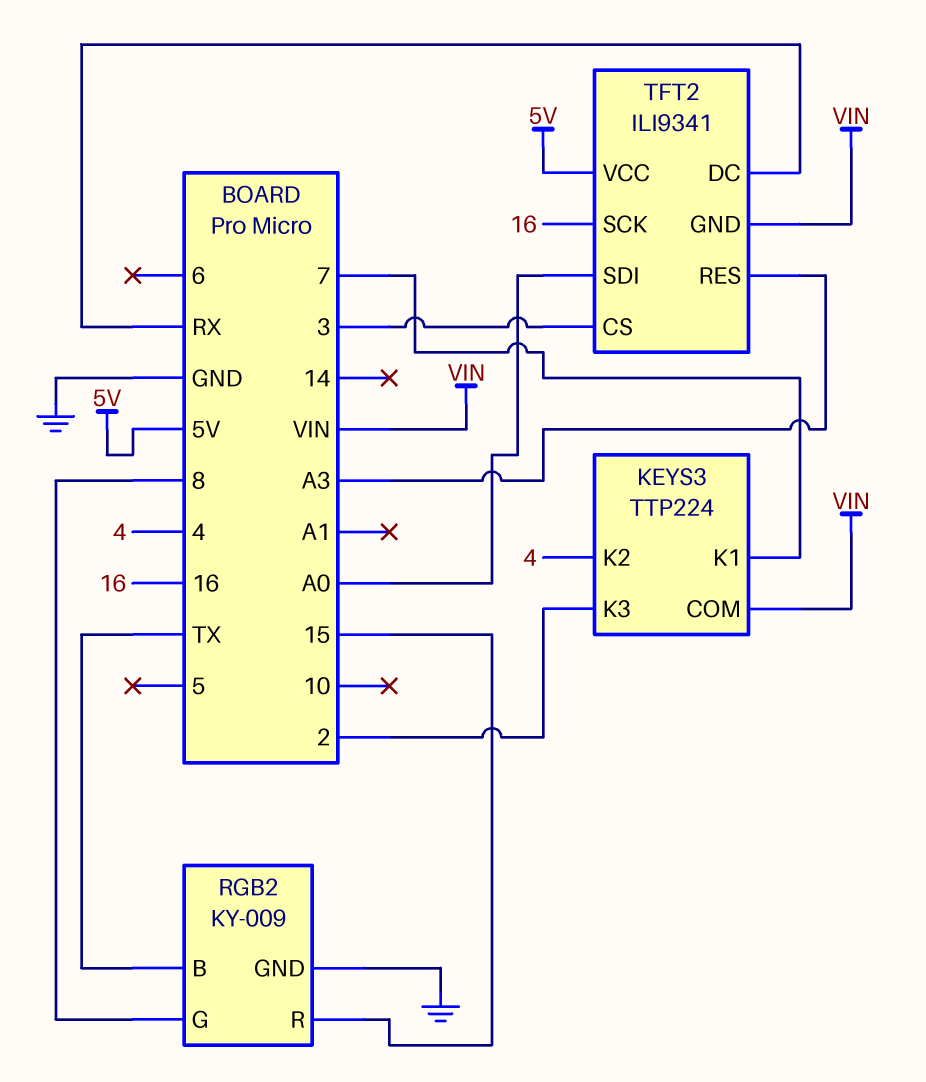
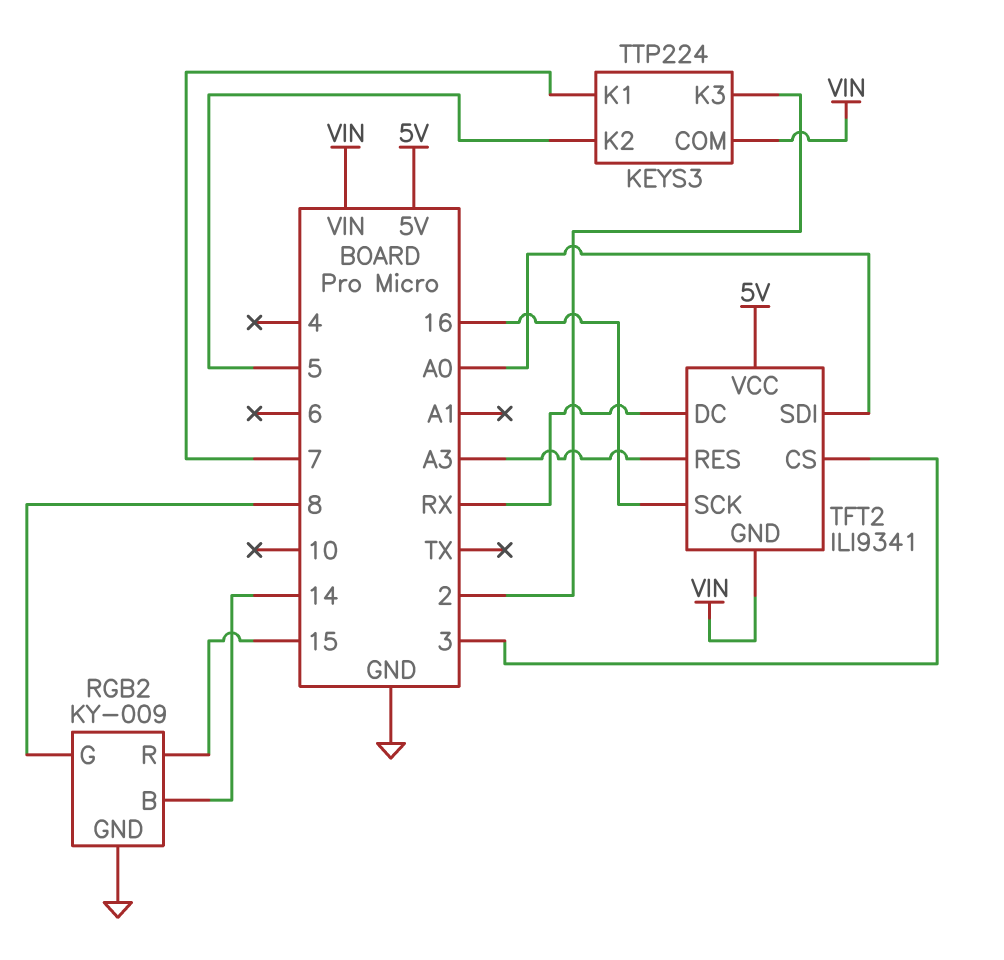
KEYS3 pin K2: 4 -> 5
RGB2 pin B: TX -> 14

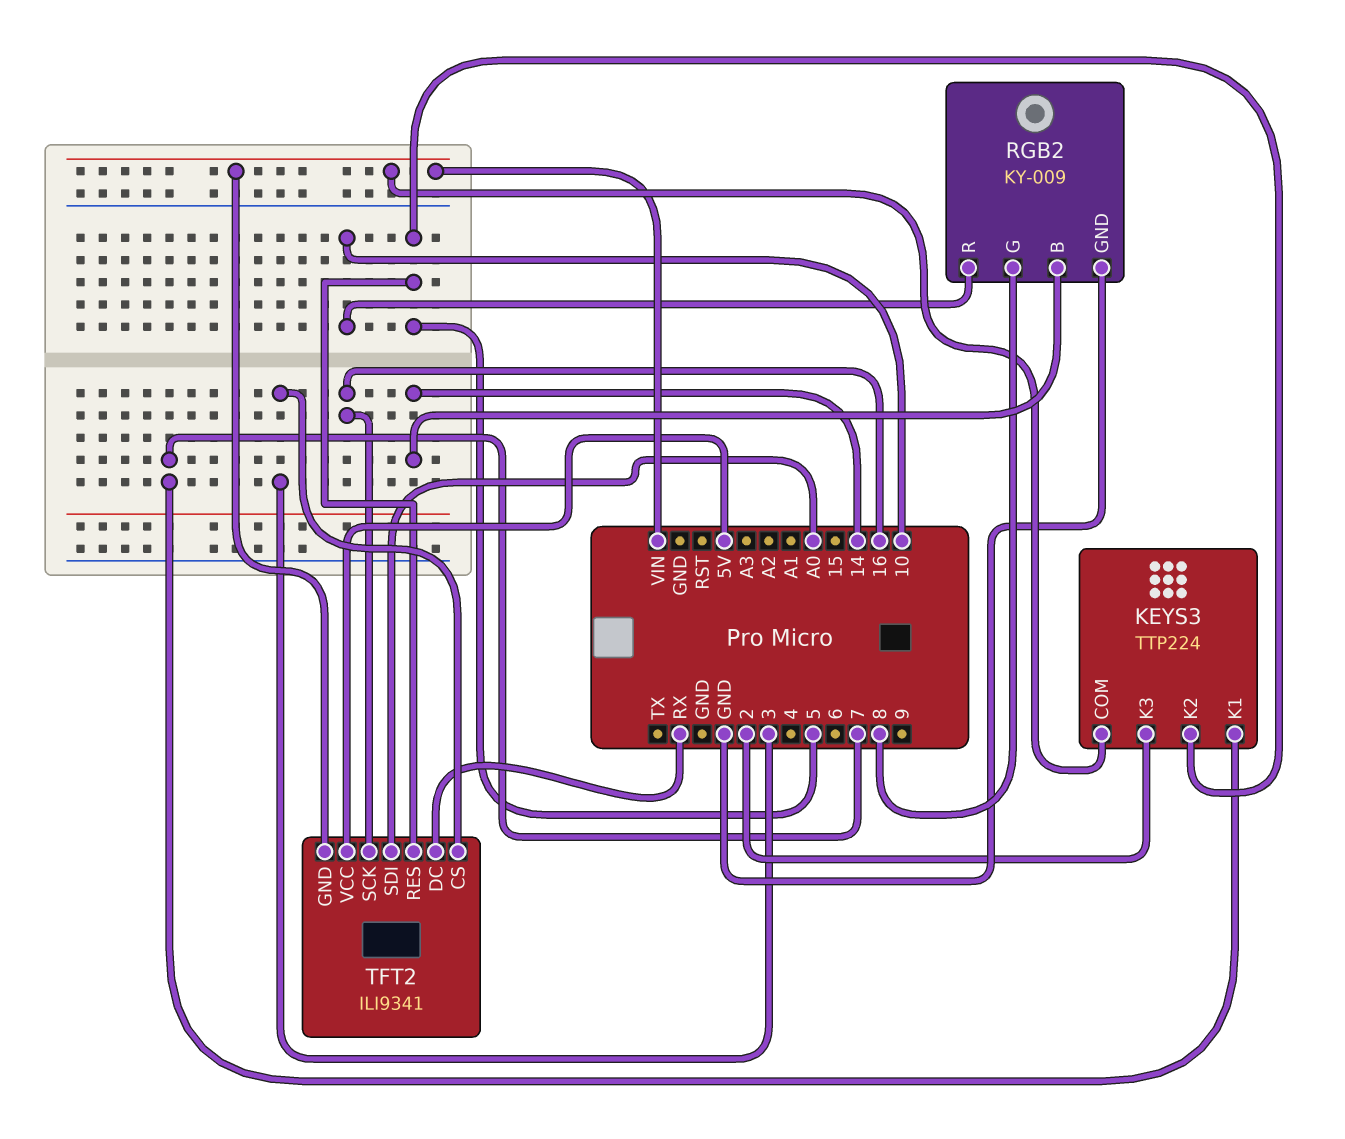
RGB2 pin R: 15 -> 10
TFT2 pin RES: A3 -> 5

